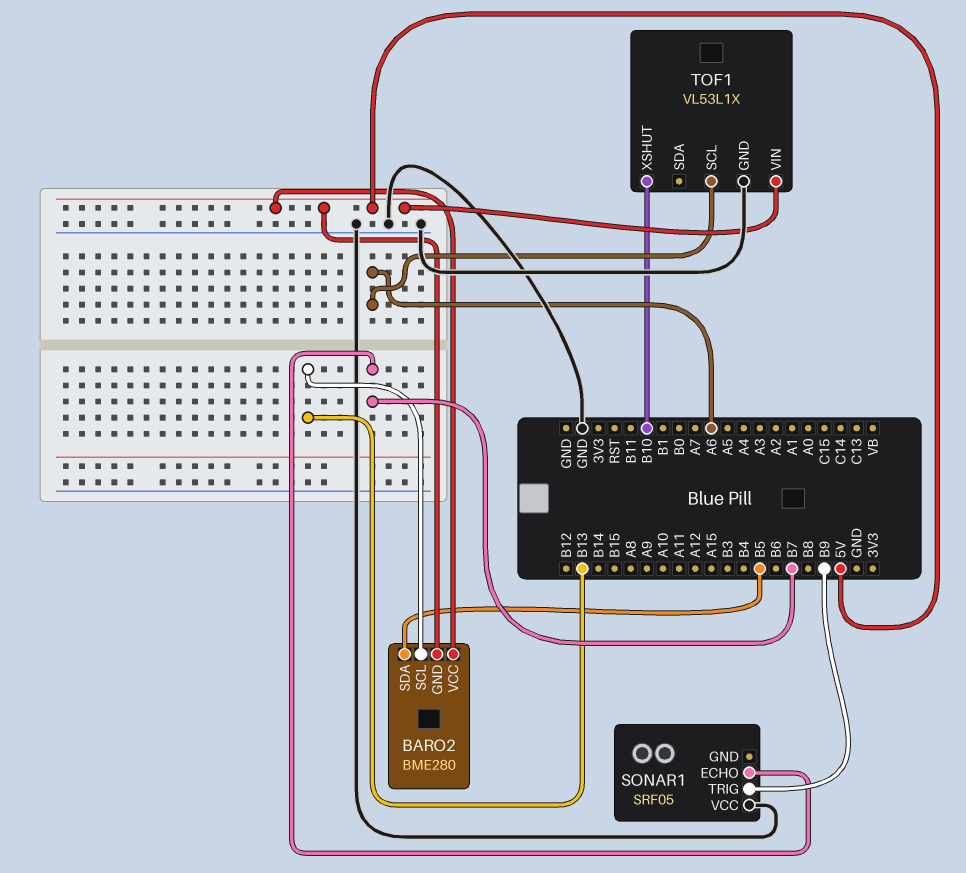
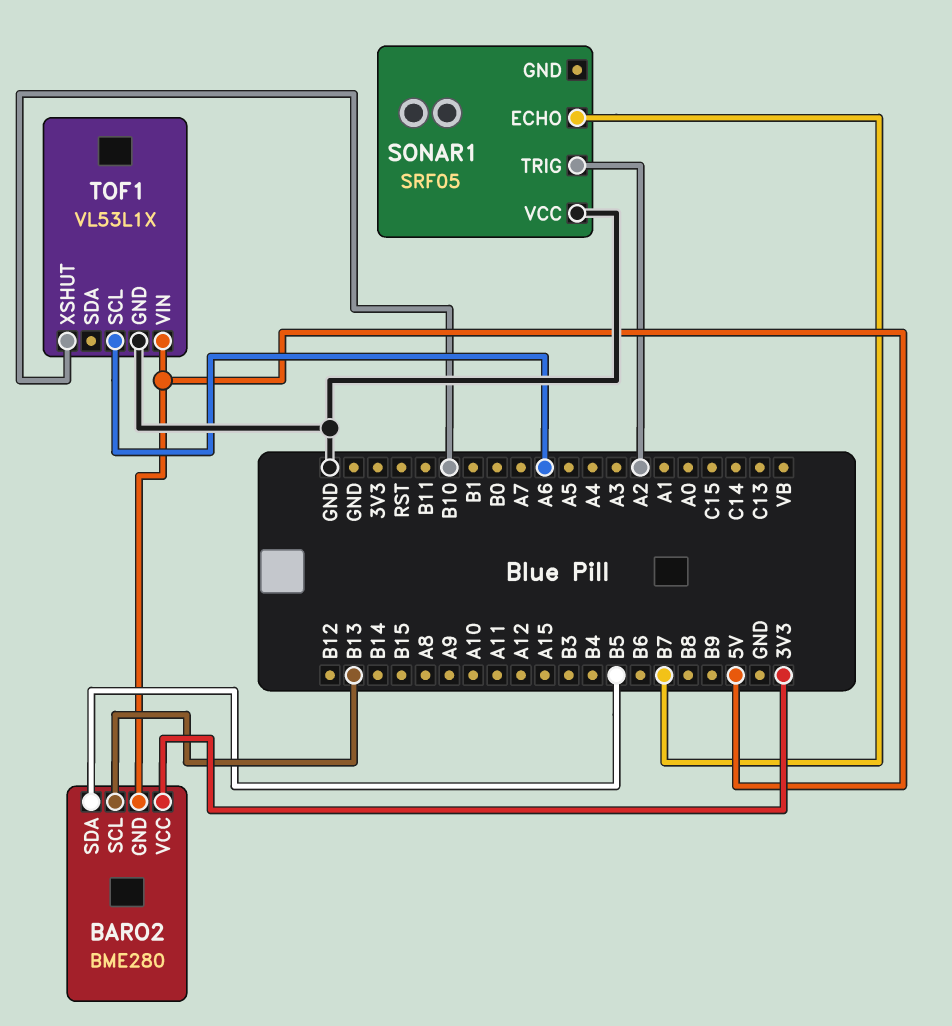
BARO2 pin VCC: 5V -> 3V3
SONAR1 pin TRIG: B9 -> A2

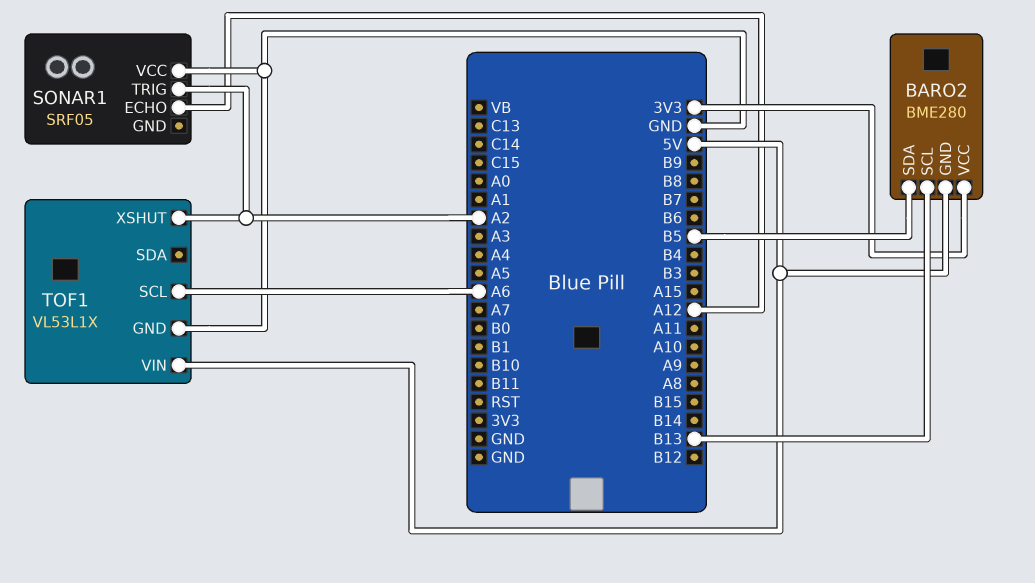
SONAR1 pin ECHO: B7 -> A12
TOF1 pin XSHUT: B10 -> A2

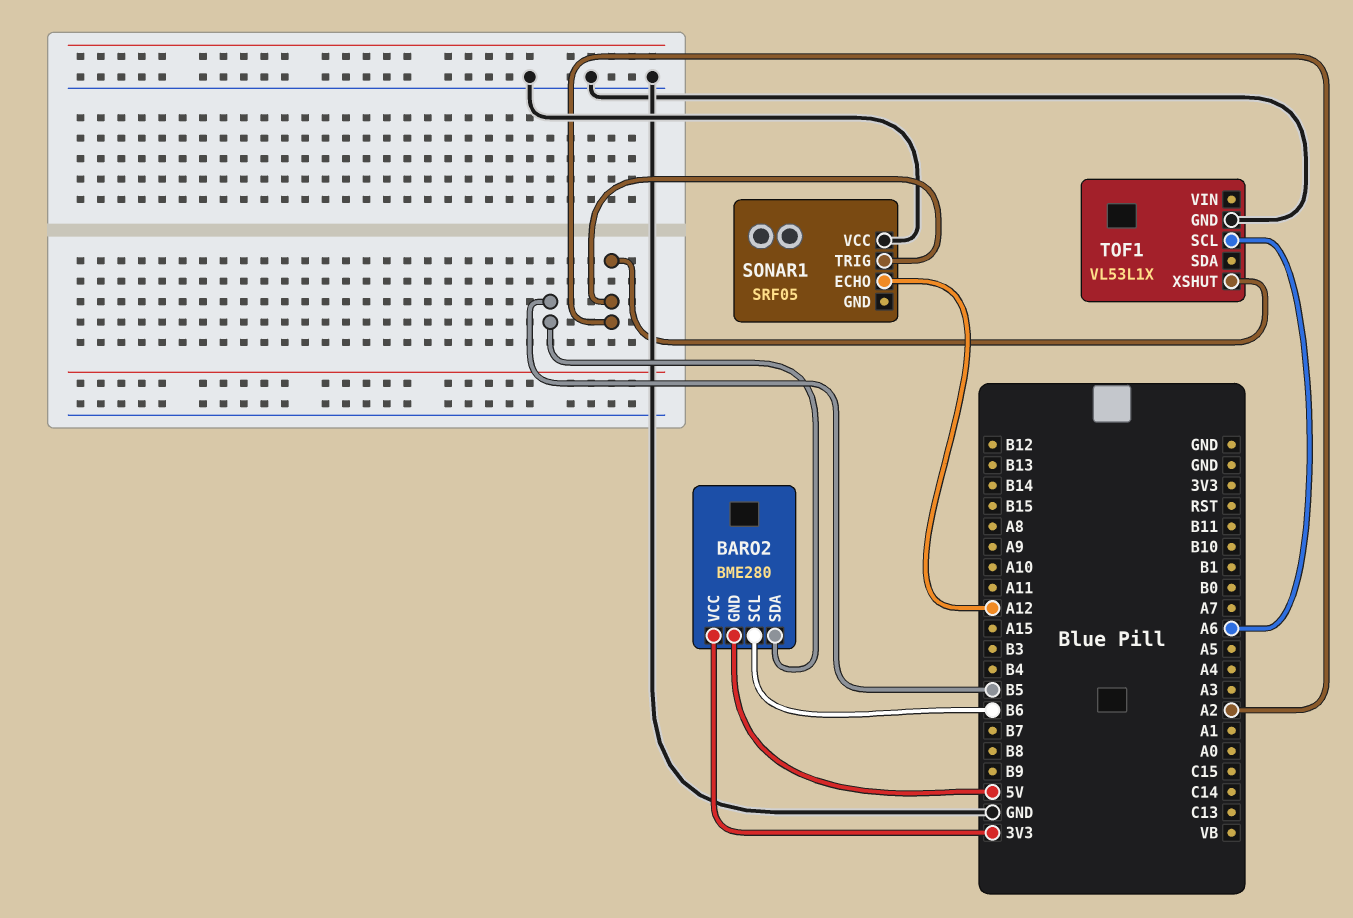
BARO2 pin SCL: B13 -> B6
TOF1 pin VIN: 5V -> none

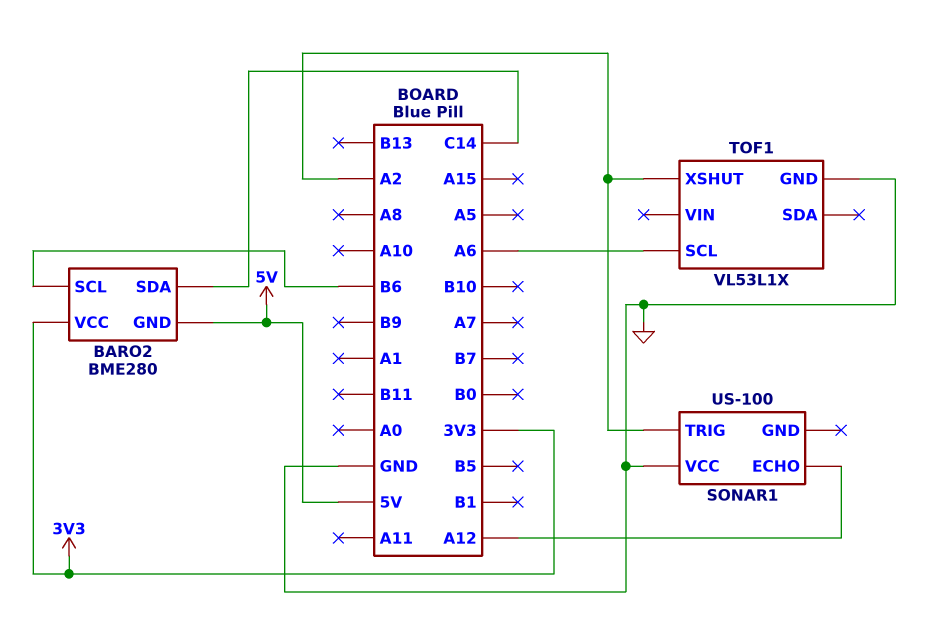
BARO2 pin SDA: B5 -> C14
SONAR1: SRF05 -> US-100

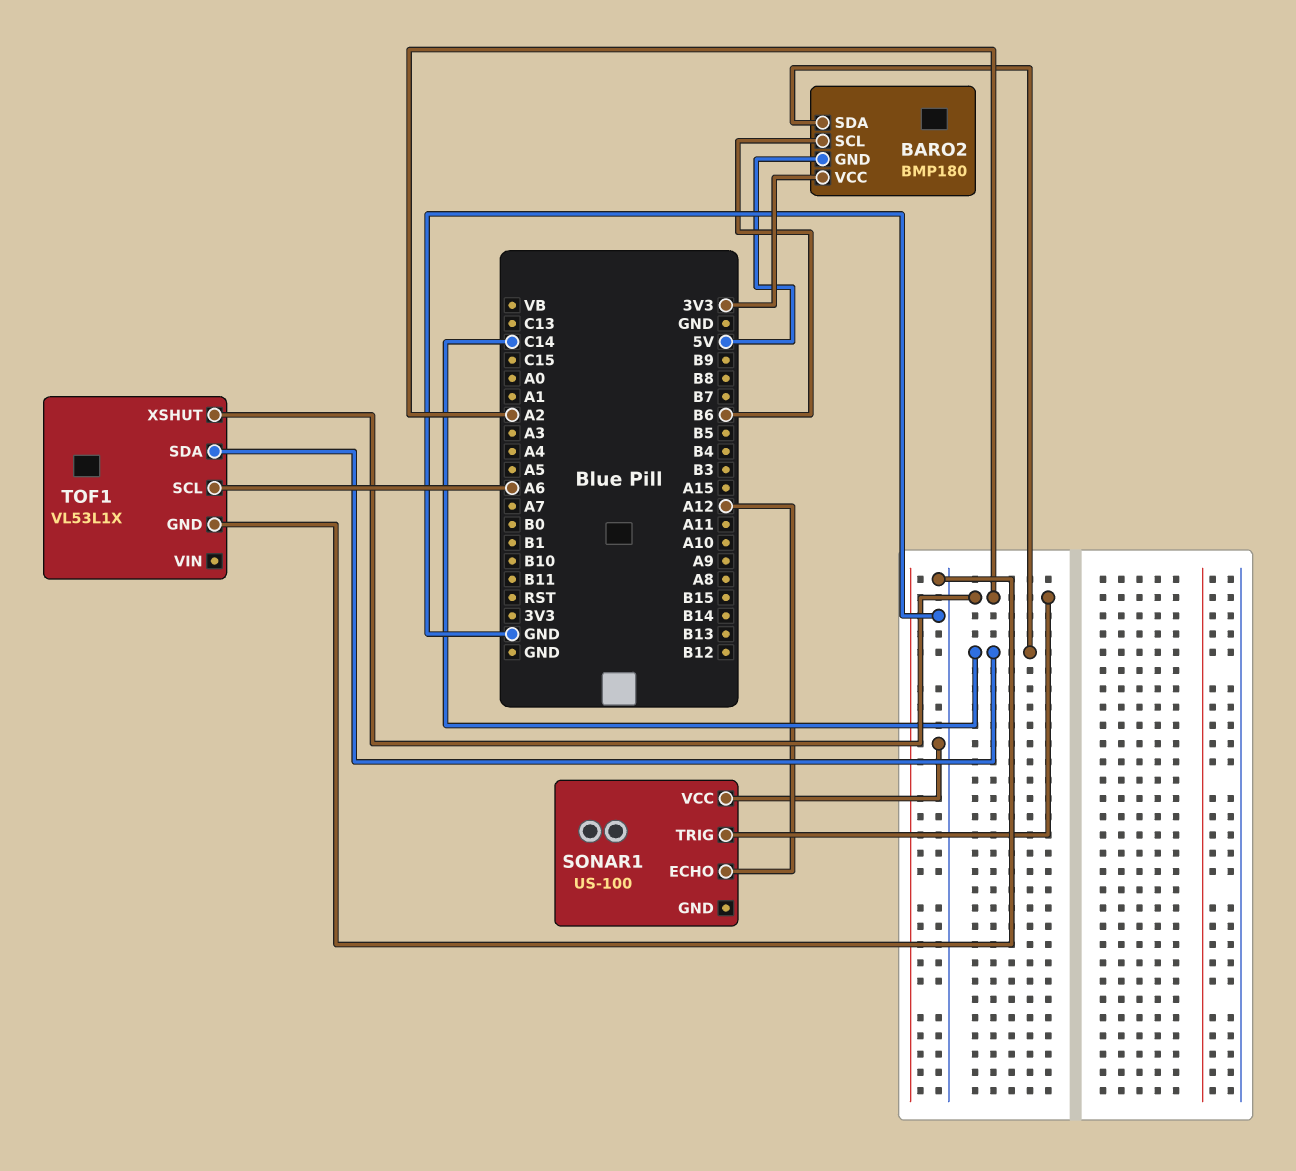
BARO2: BME280 -> BMP180
TOF1 pin SDA: none -> C14

